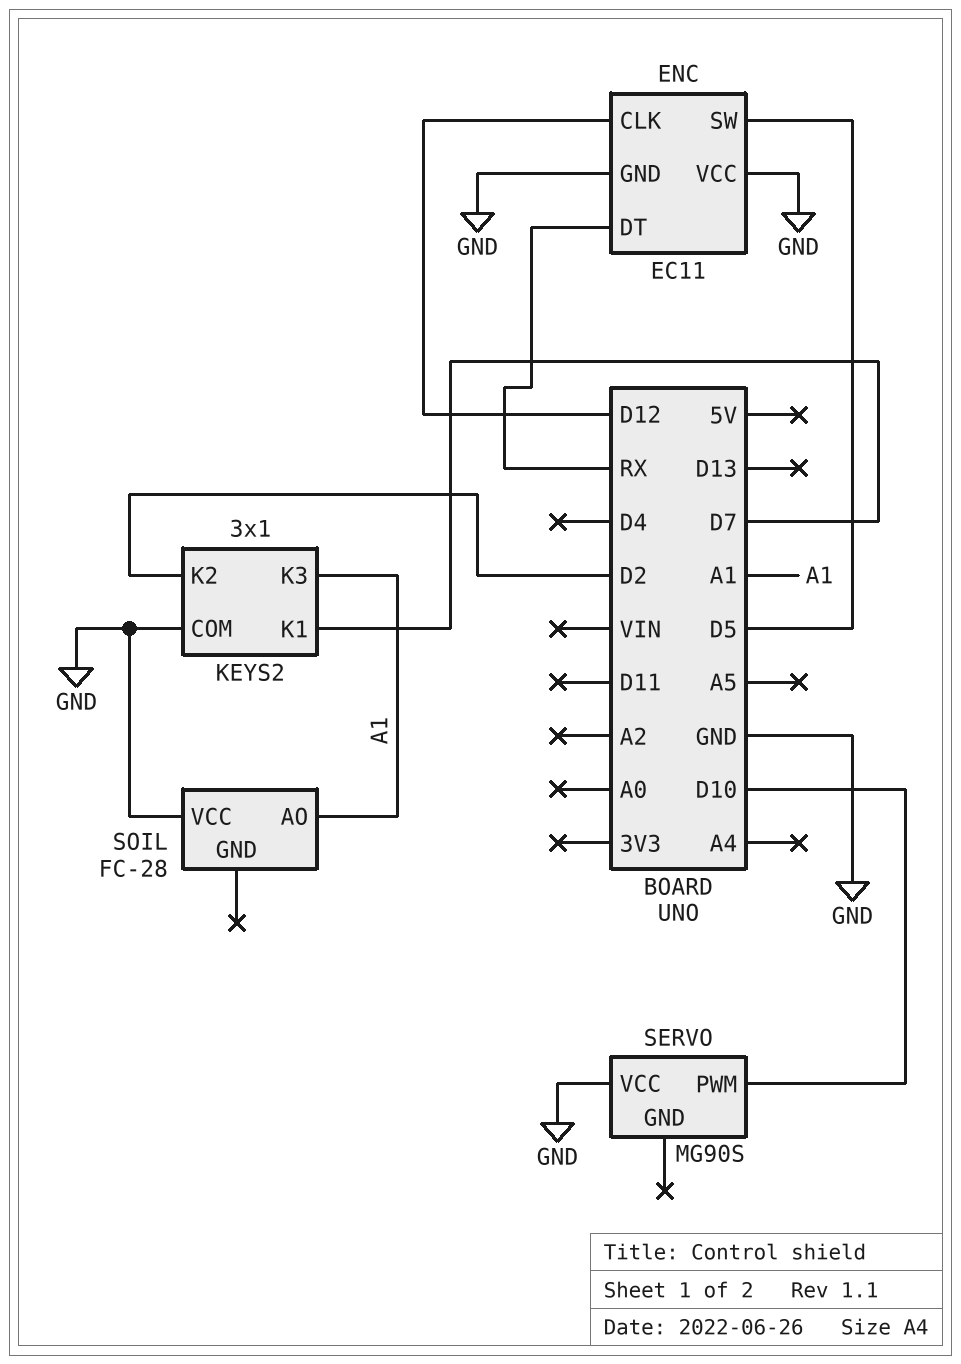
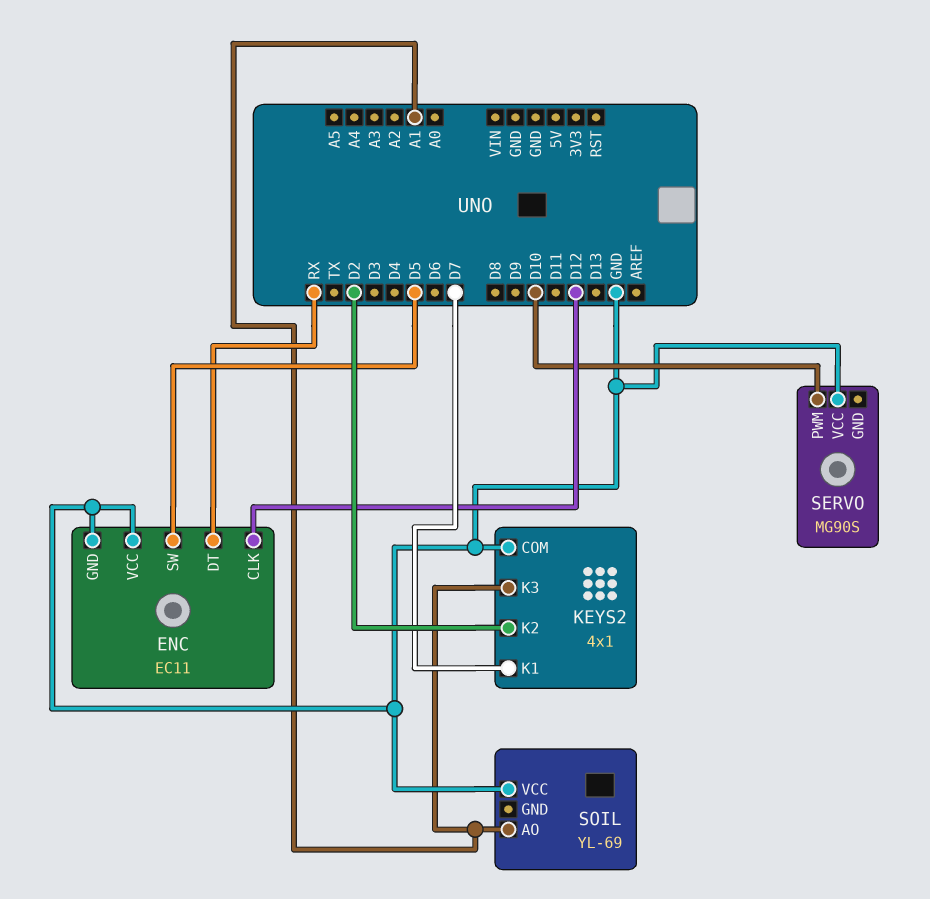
KEYS2: 3x1 -> 4x1
SOIL: FC-28 -> YL-69

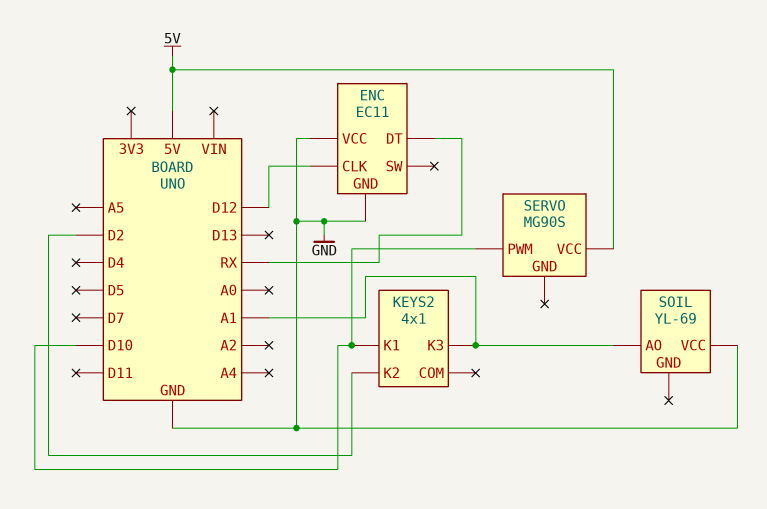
ENC pin SW: D5 -> none
KEYS2 pin COM: GND -> none
KEYS2 pin K1: D7 -> D10
SERVO pin VCC: GND -> 5V

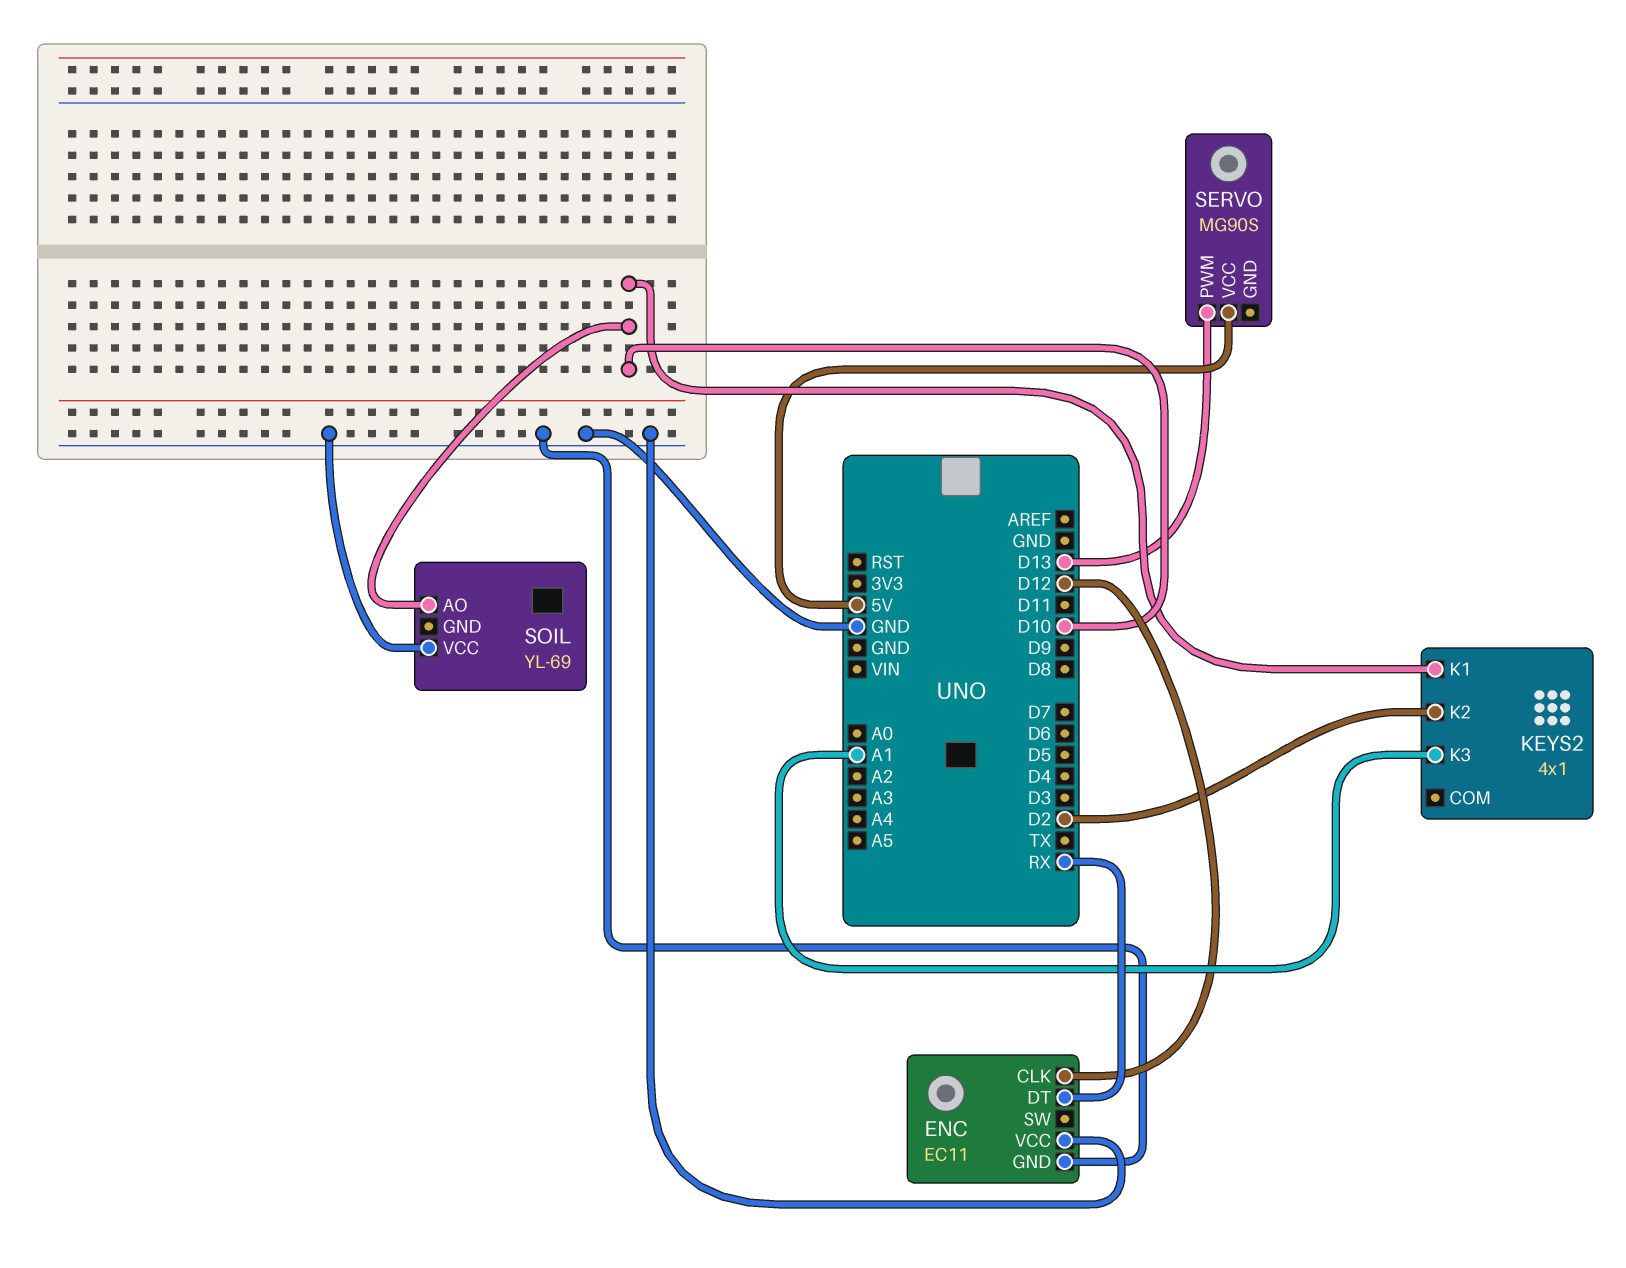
SERVO pin PWM: D10 -> D13
SOIL pin AO: A1 -> D10

